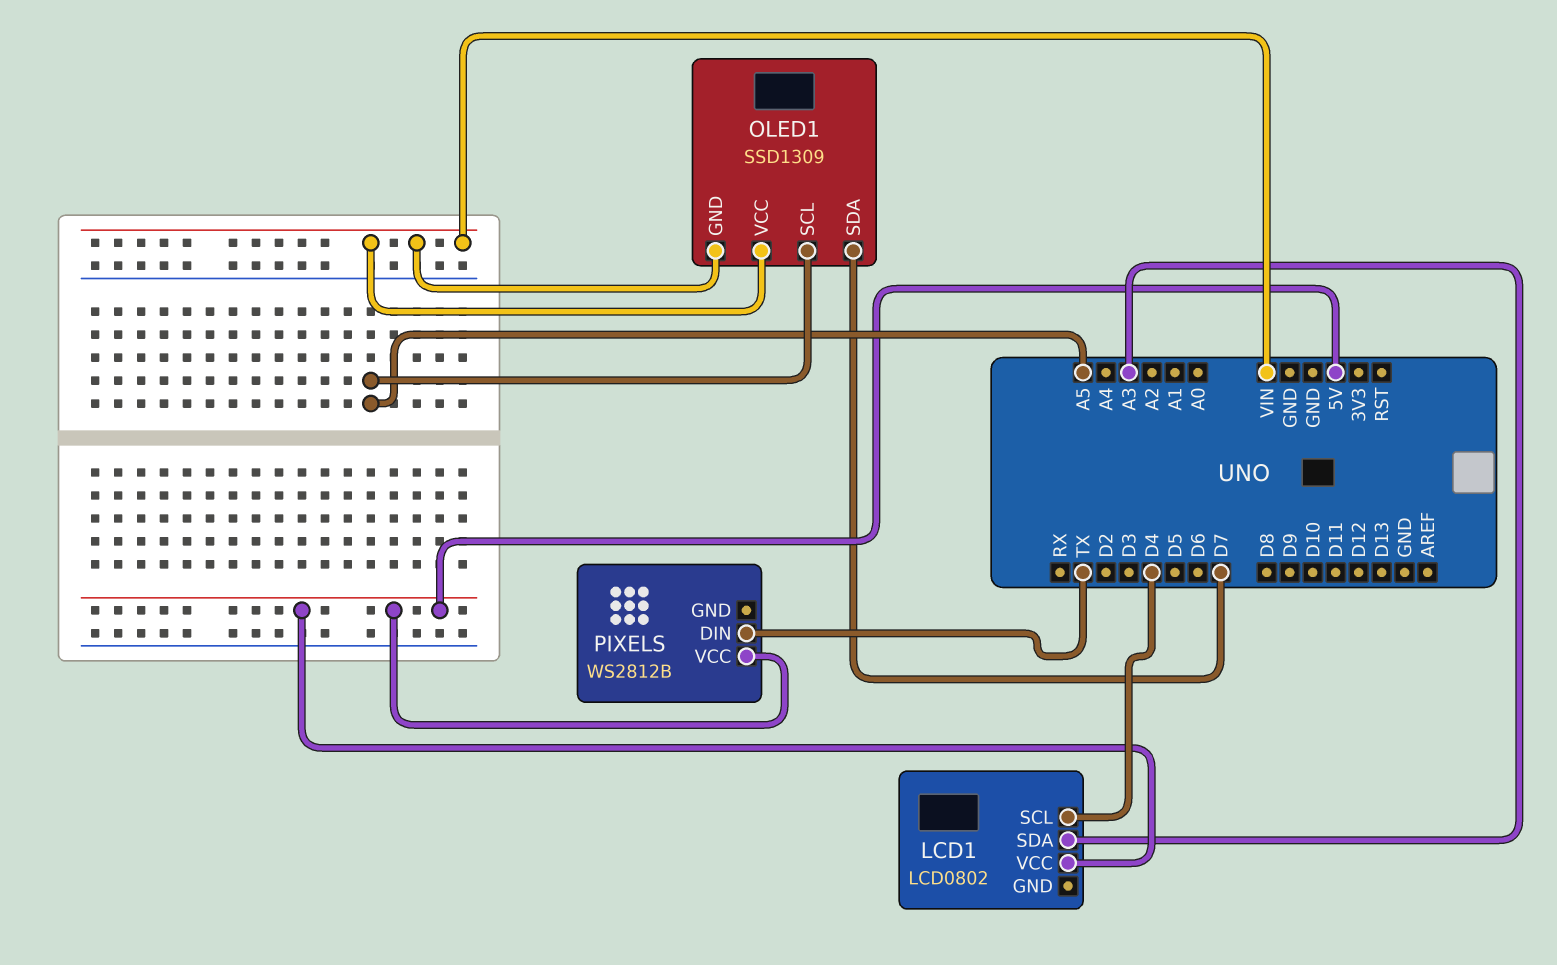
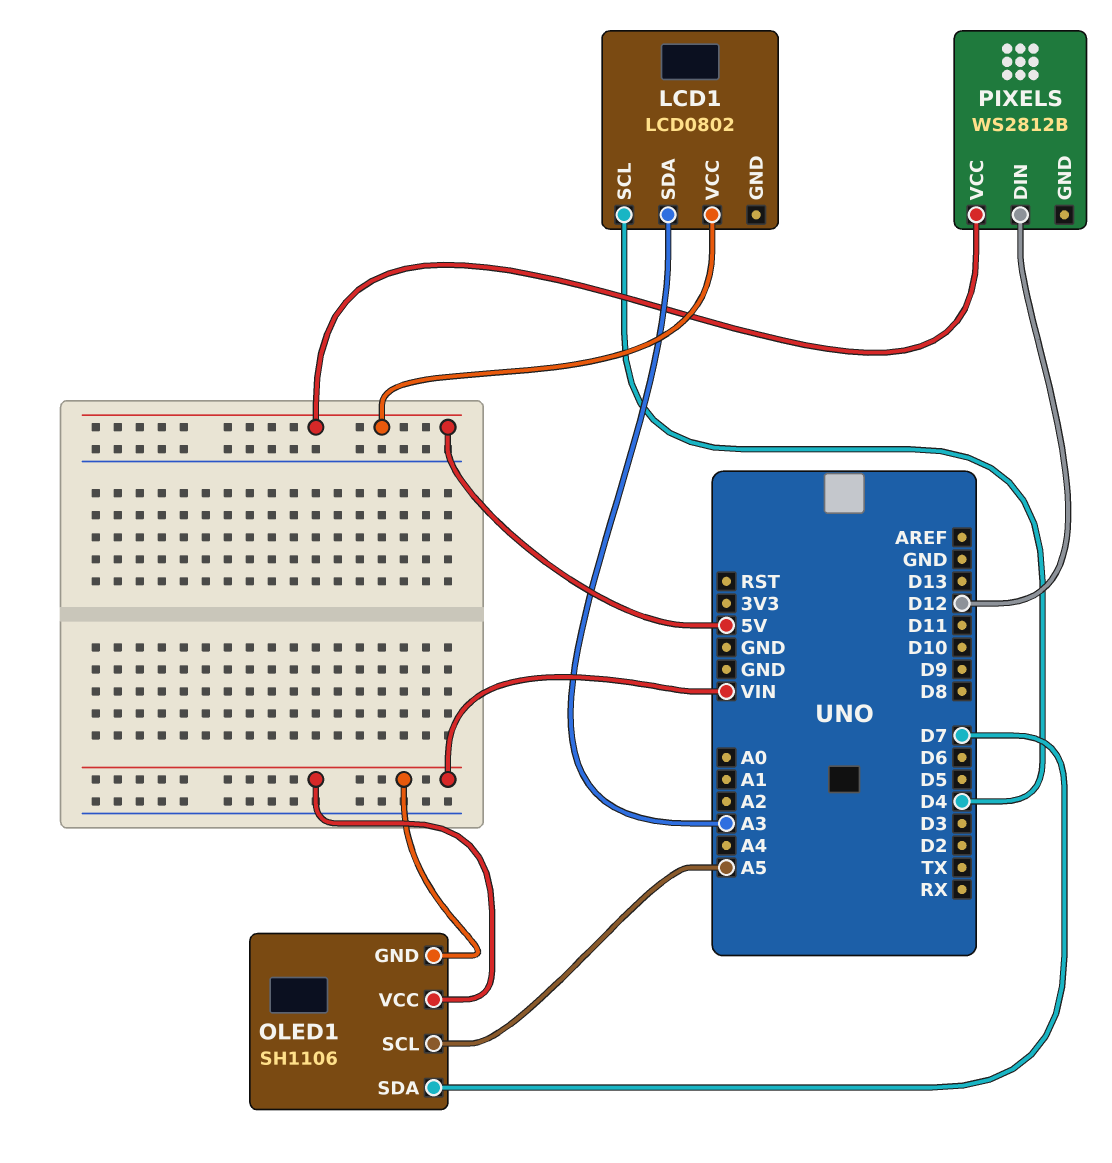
OLED1: SSD1309 -> SH1106
PIXELS pin DIN: TX -> D12

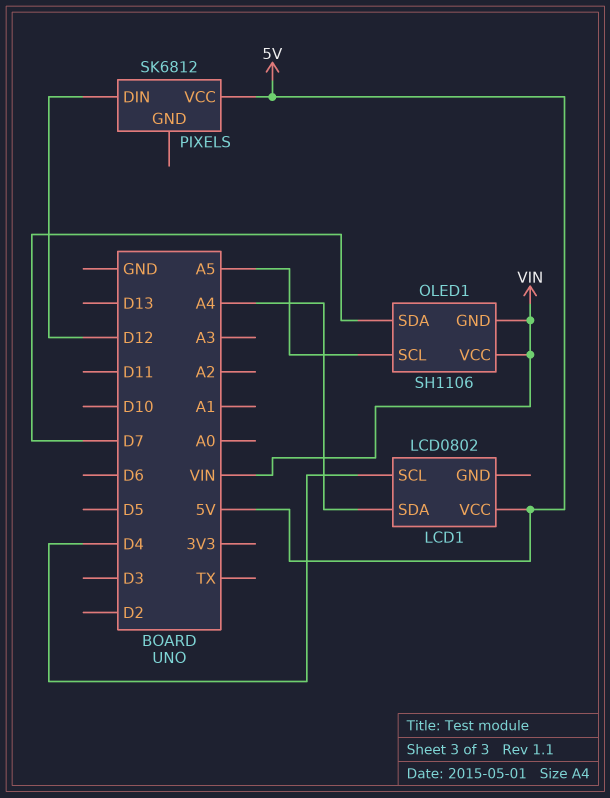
LCD1 pin SDA: A3 -> A4
PIXELS: WS2812B -> SK6812

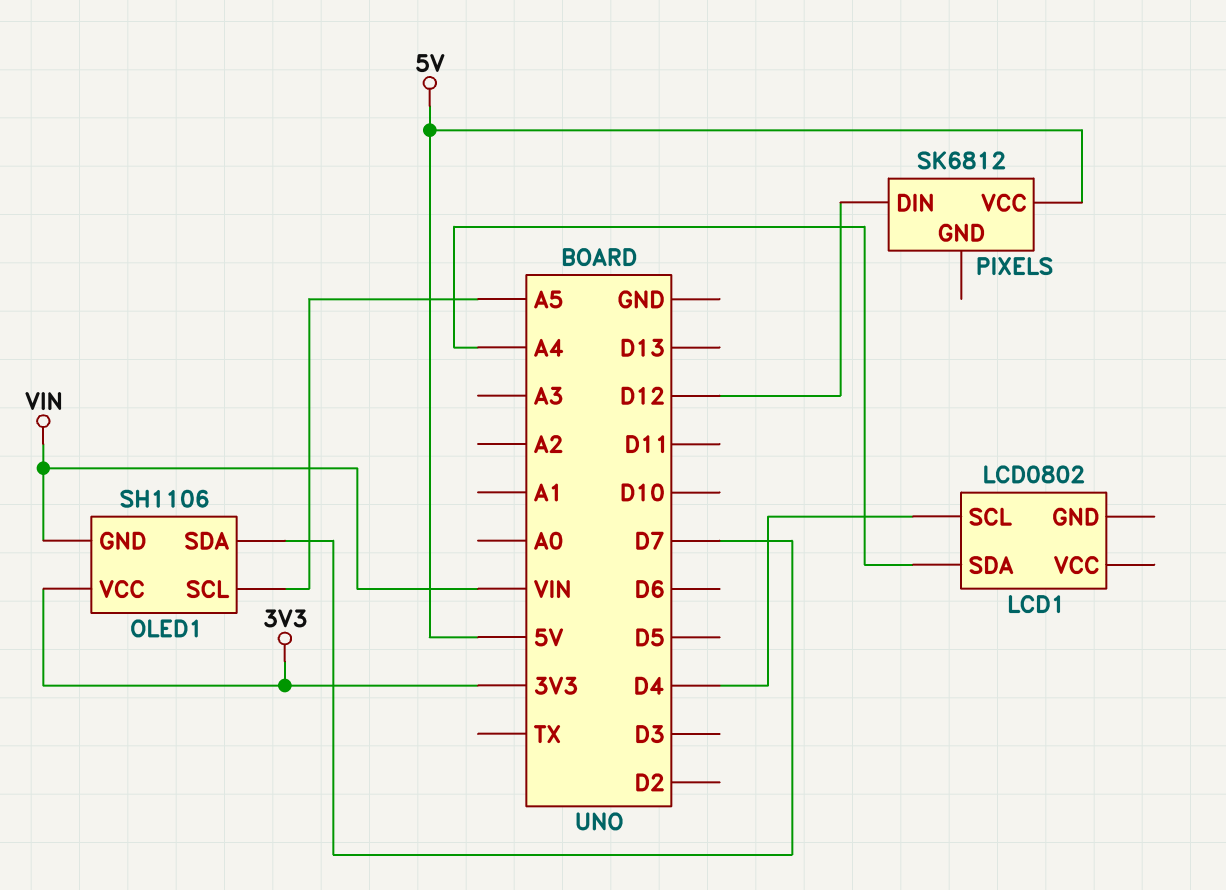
LCD1 pin VCC: 5V -> none
OLED1 pin VCC: VIN -> 3V3

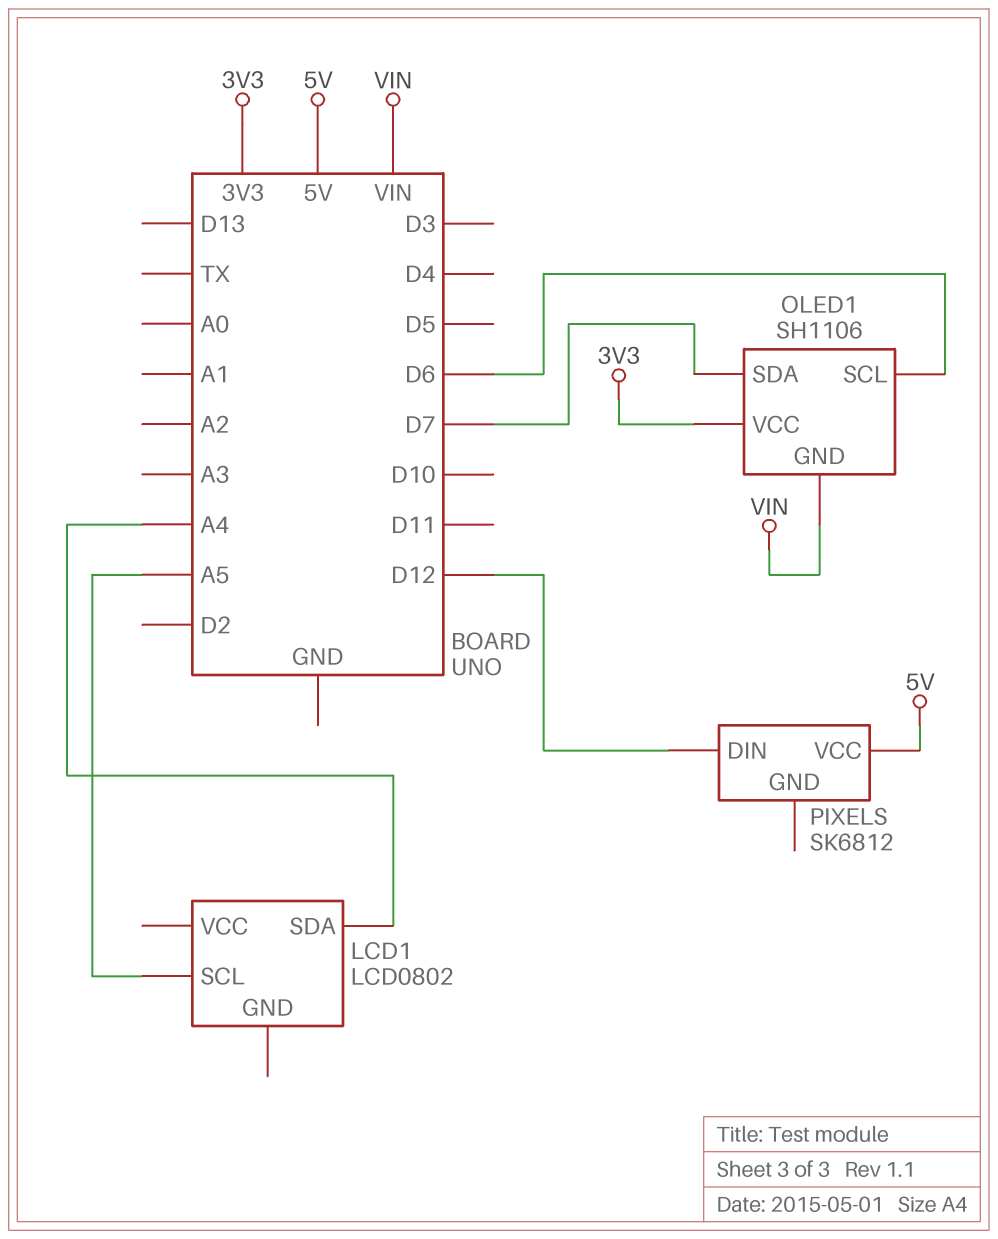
LCD1 pin SCL: D4 -> A5
OLED1 pin SCL: A5 -> D6

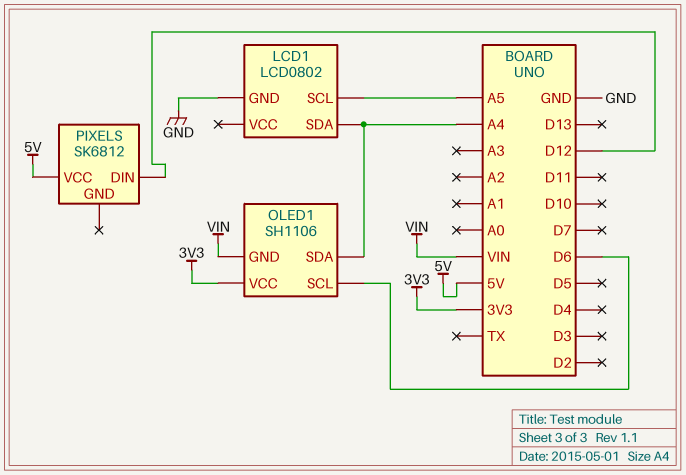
LCD1 pin GND: none -> GND
OLED1 pin SDA: D7 -> A4

